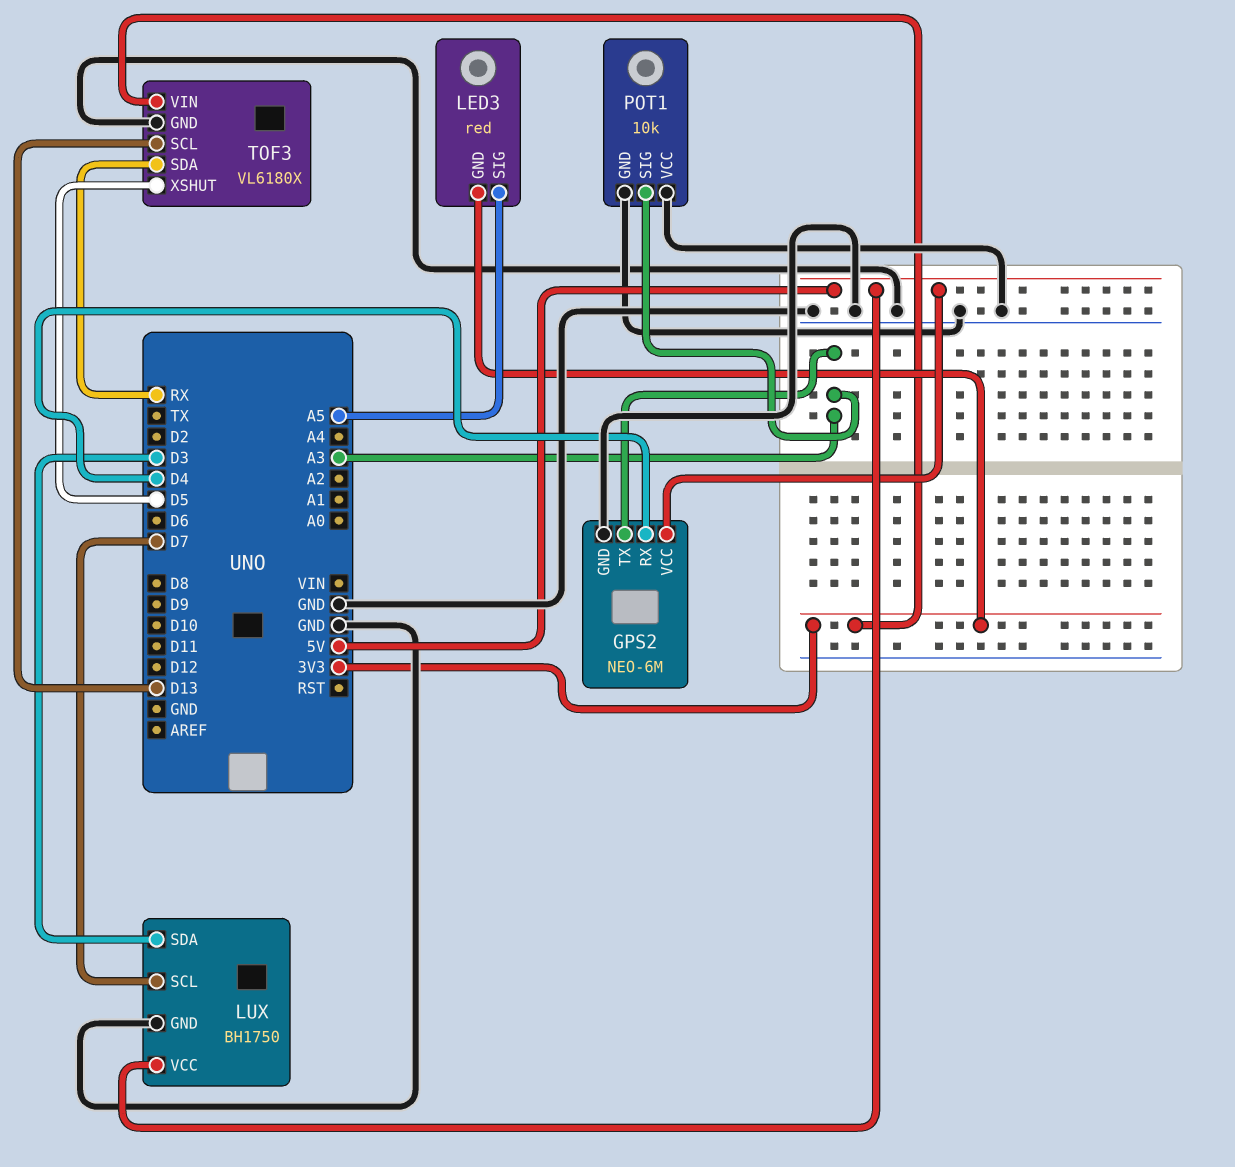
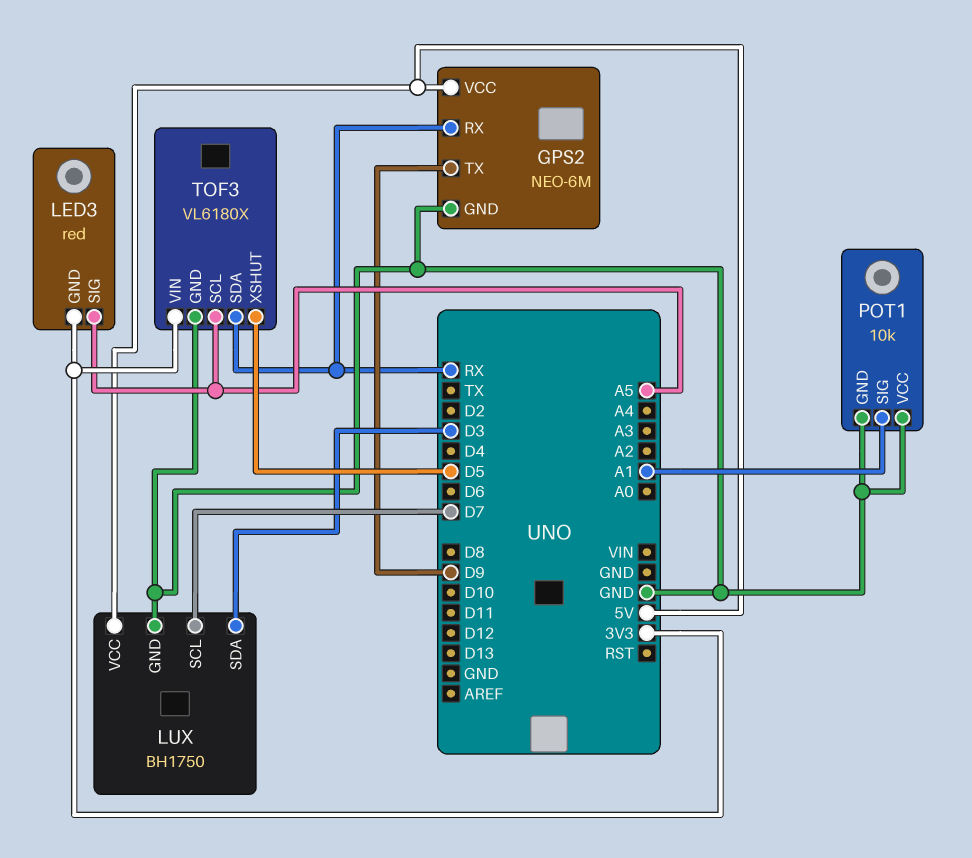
GPS2 pin RX: D4 -> RX
GPS2 pin TX: A3 -> D9
POT1 pin SIG: A3 -> A1
TOF3 pin SCL: D13 -> A5

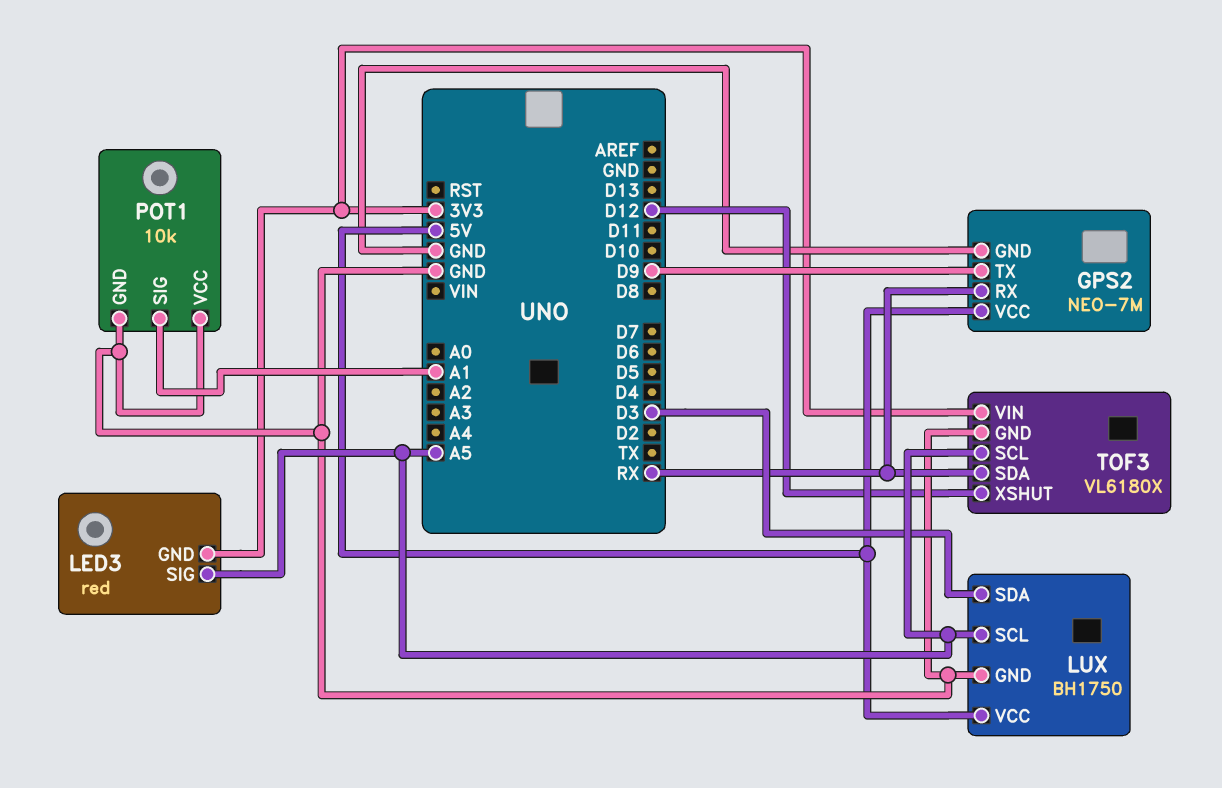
GPS2: NEO-6M -> NEO-7M
LUX pin SCL: D7 -> A5
TOF3 pin XSHUT: D5 -> D12

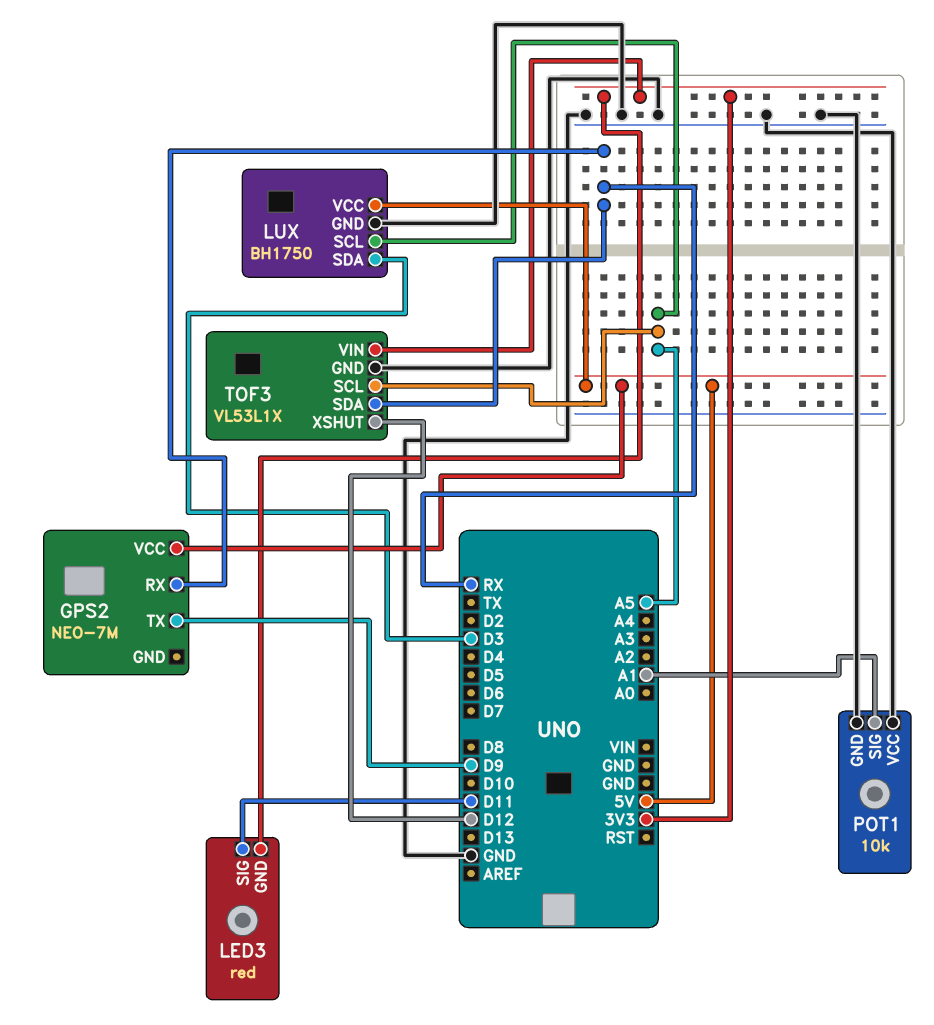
GPS2 pin GND: GND -> none
LED3 pin SIG: A5 -> D11
TOF3: VL6180X -> VL53L1X

